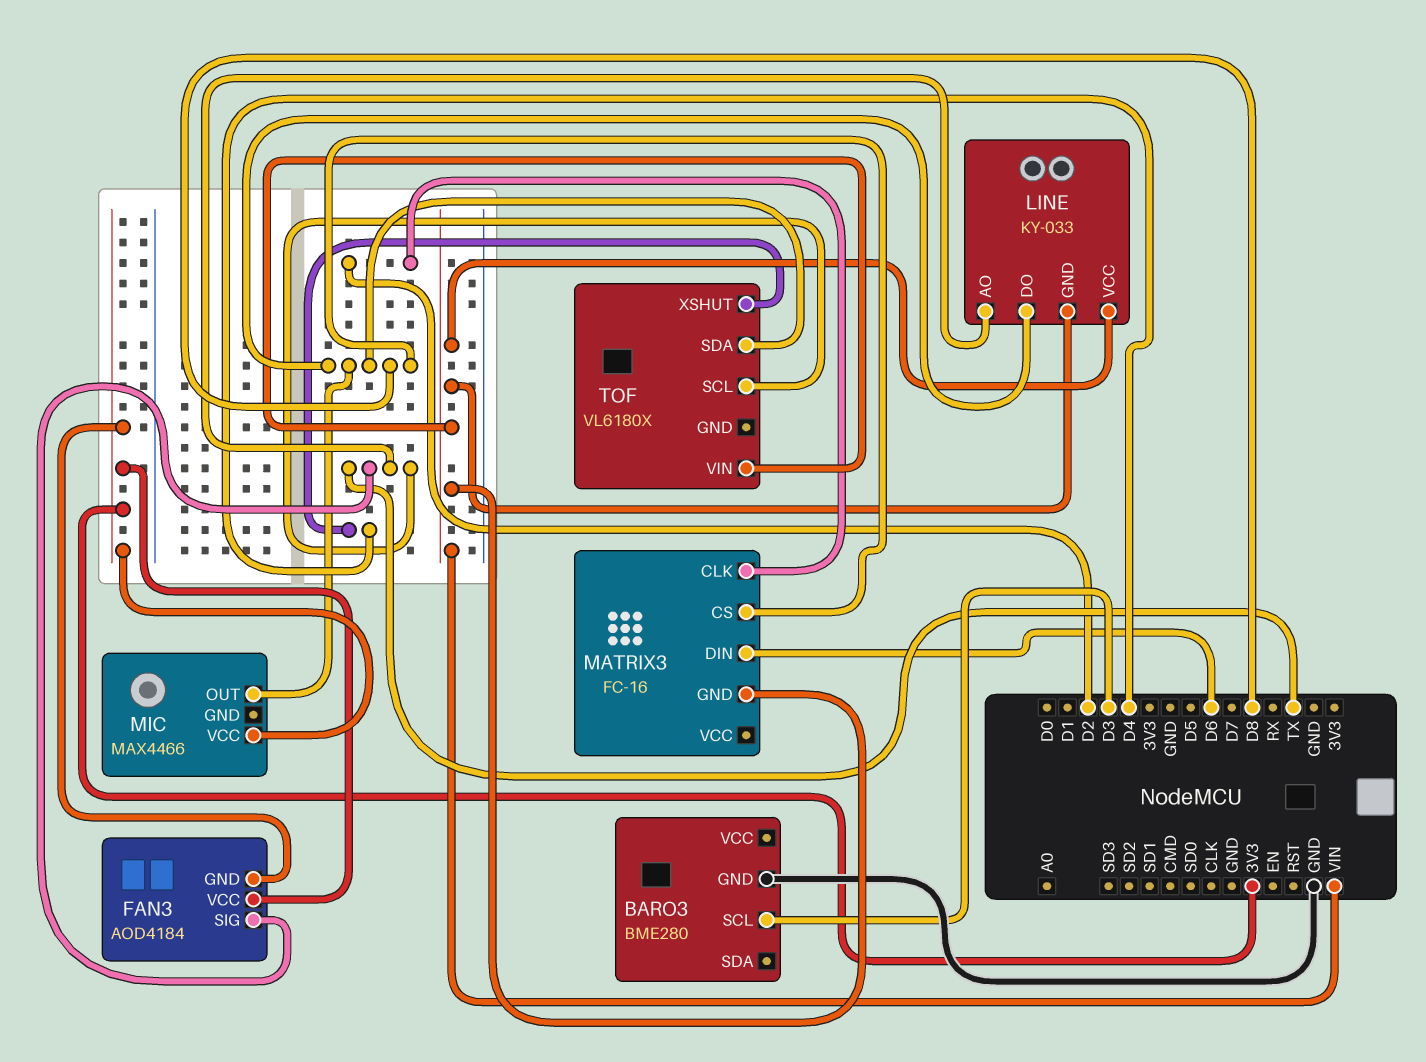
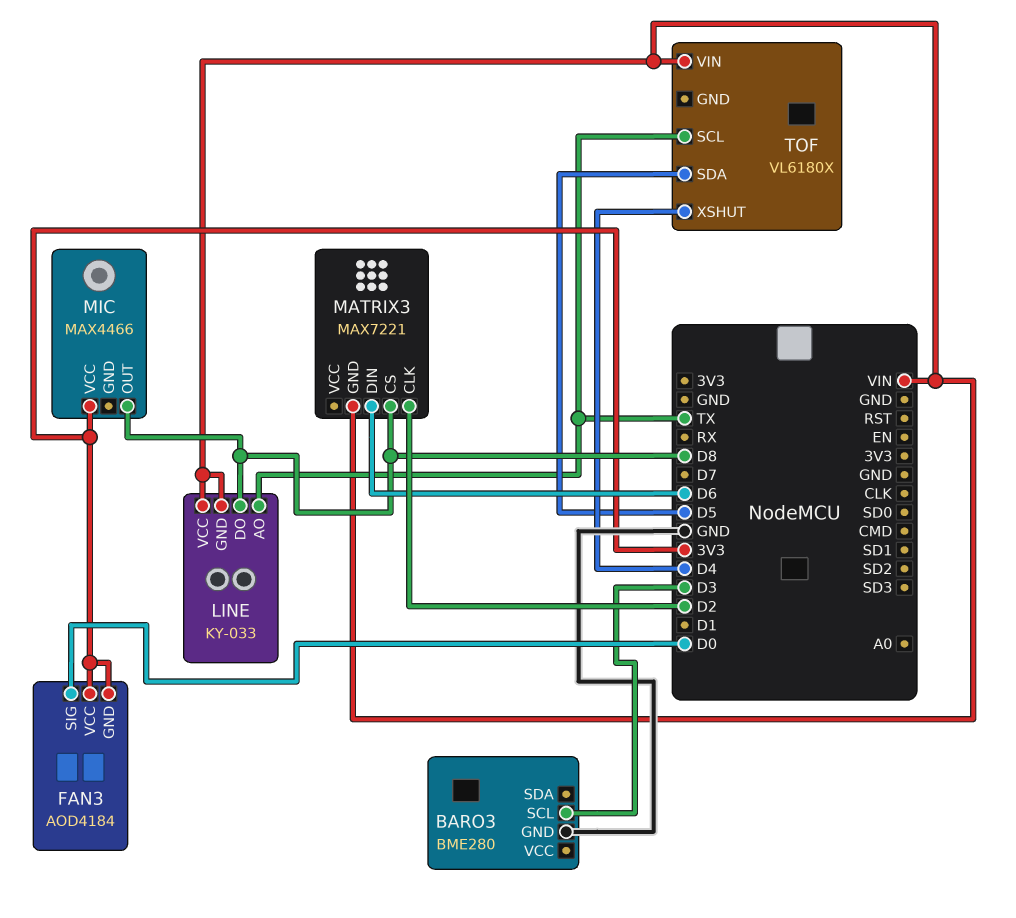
FAN3 pin SIG: TX -> D0
MATRIX3: FC-16 -> MAX7221
TOF pin SDA: D8 -> D5

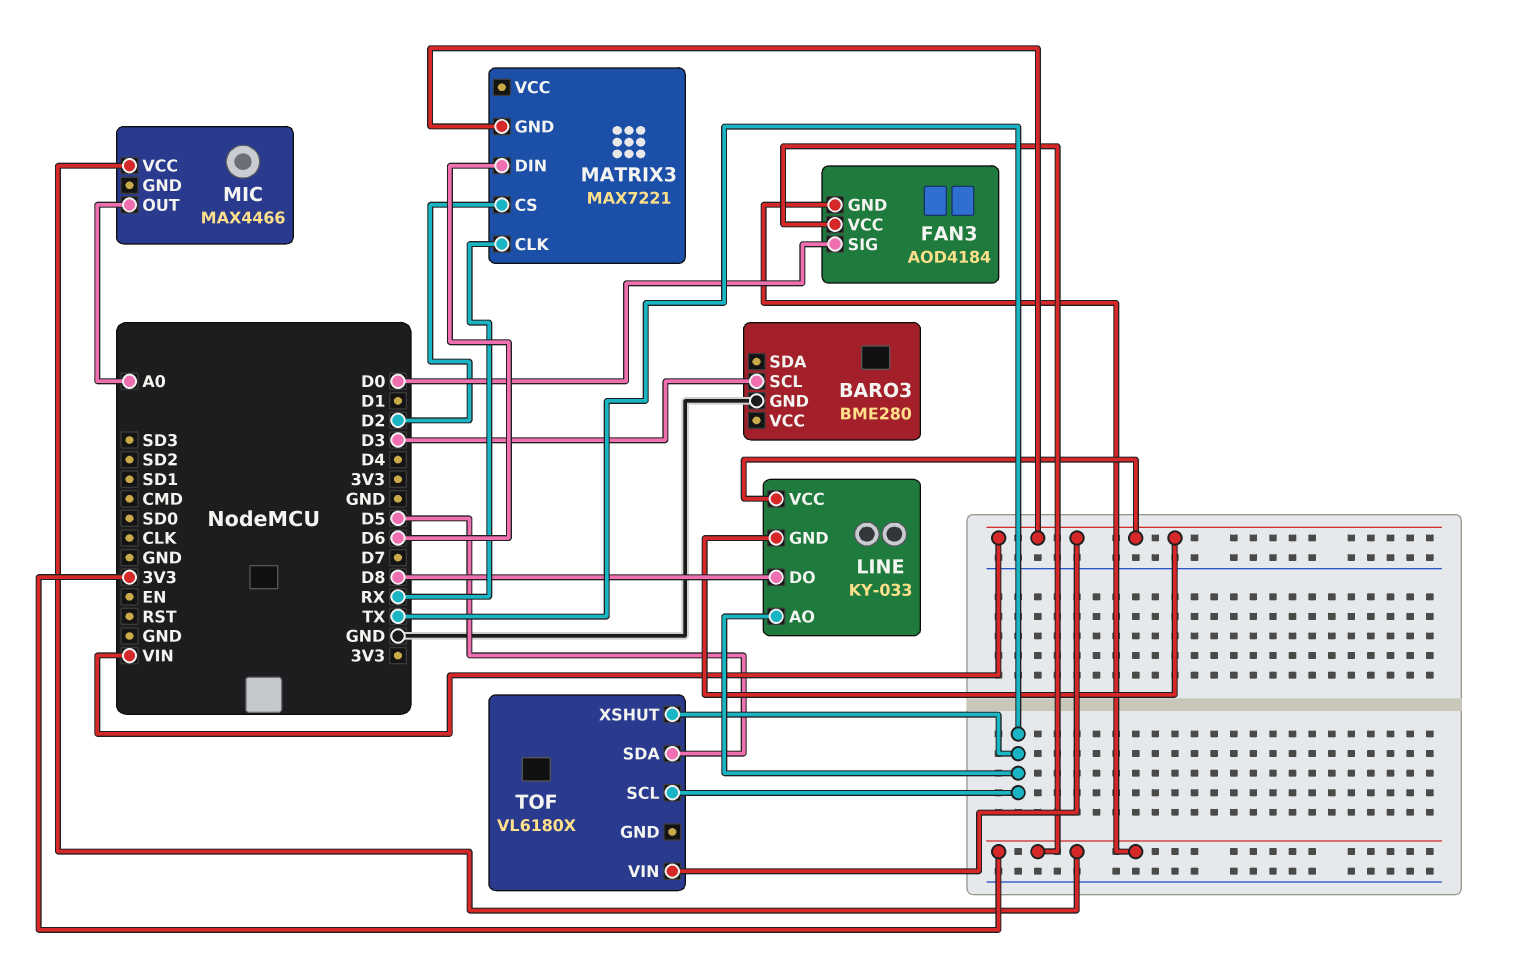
MATRIX3 pin CLK: D2 -> RX
MATRIX3 pin CS: D8 -> D2
MIC pin OUT: D8 -> A0
TOF pin XSHUT: D4 -> TX

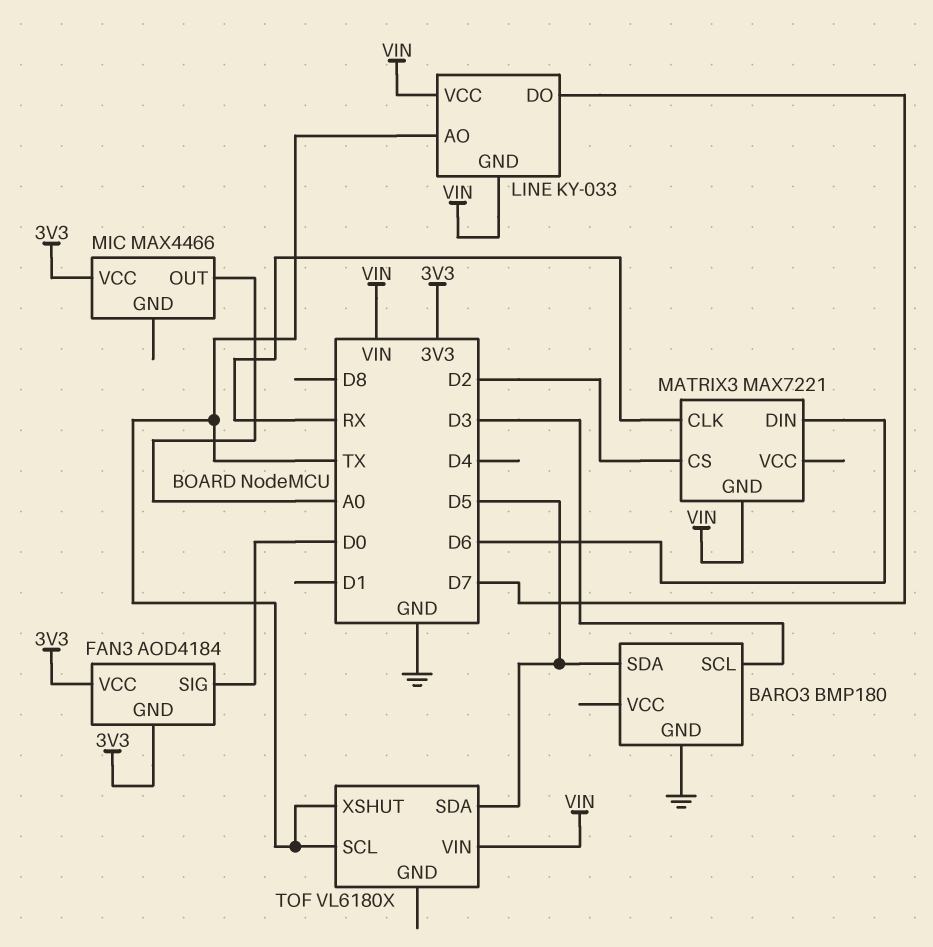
BARO3: BME280 -> BMP180
BARO3 pin SDA: none -> D5
LINE pin DO: D8 -> D7

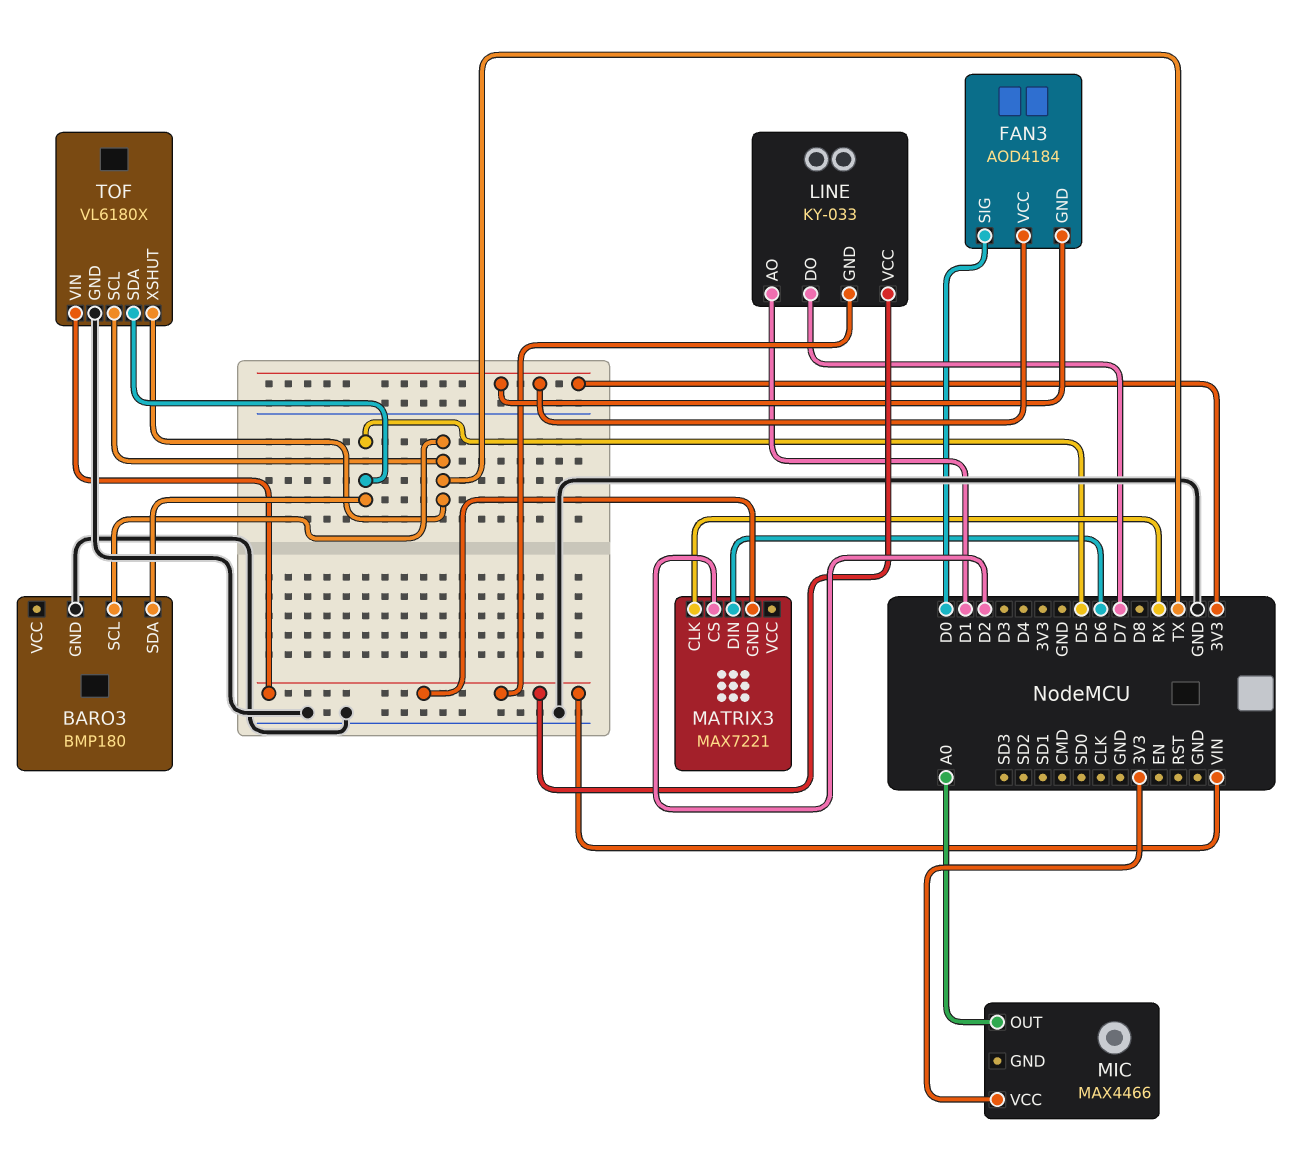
BARO3 pin SCL: D3 -> TX
LINE pin AO: TX -> D1
TOF pin GND: none -> GND

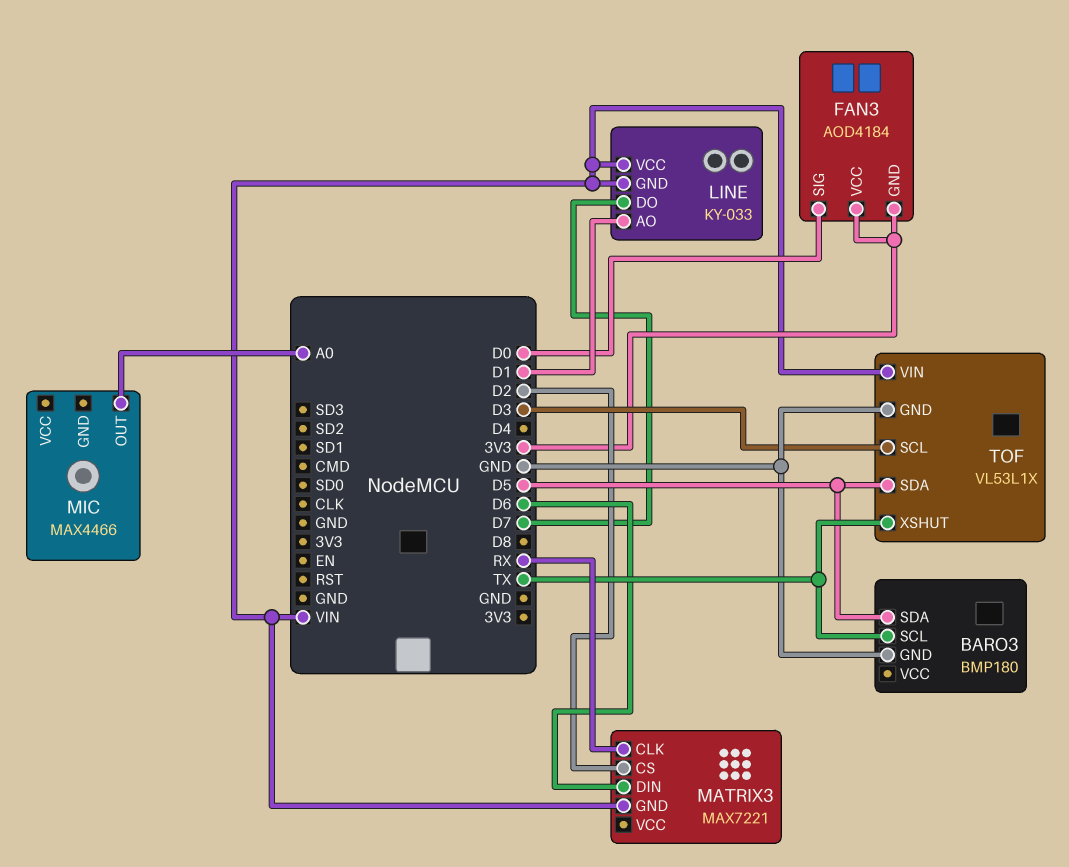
MIC pin VCC: 3V3 -> none
TOF: VL6180X -> VL53L1X
TOF pin SCL: TX -> D3

